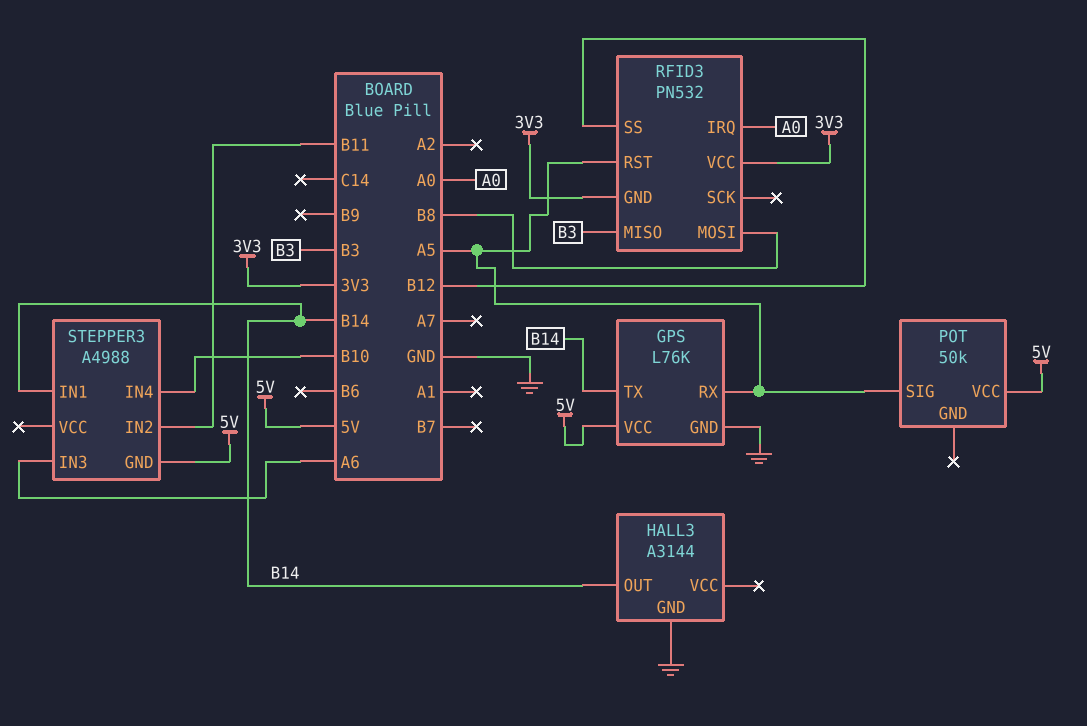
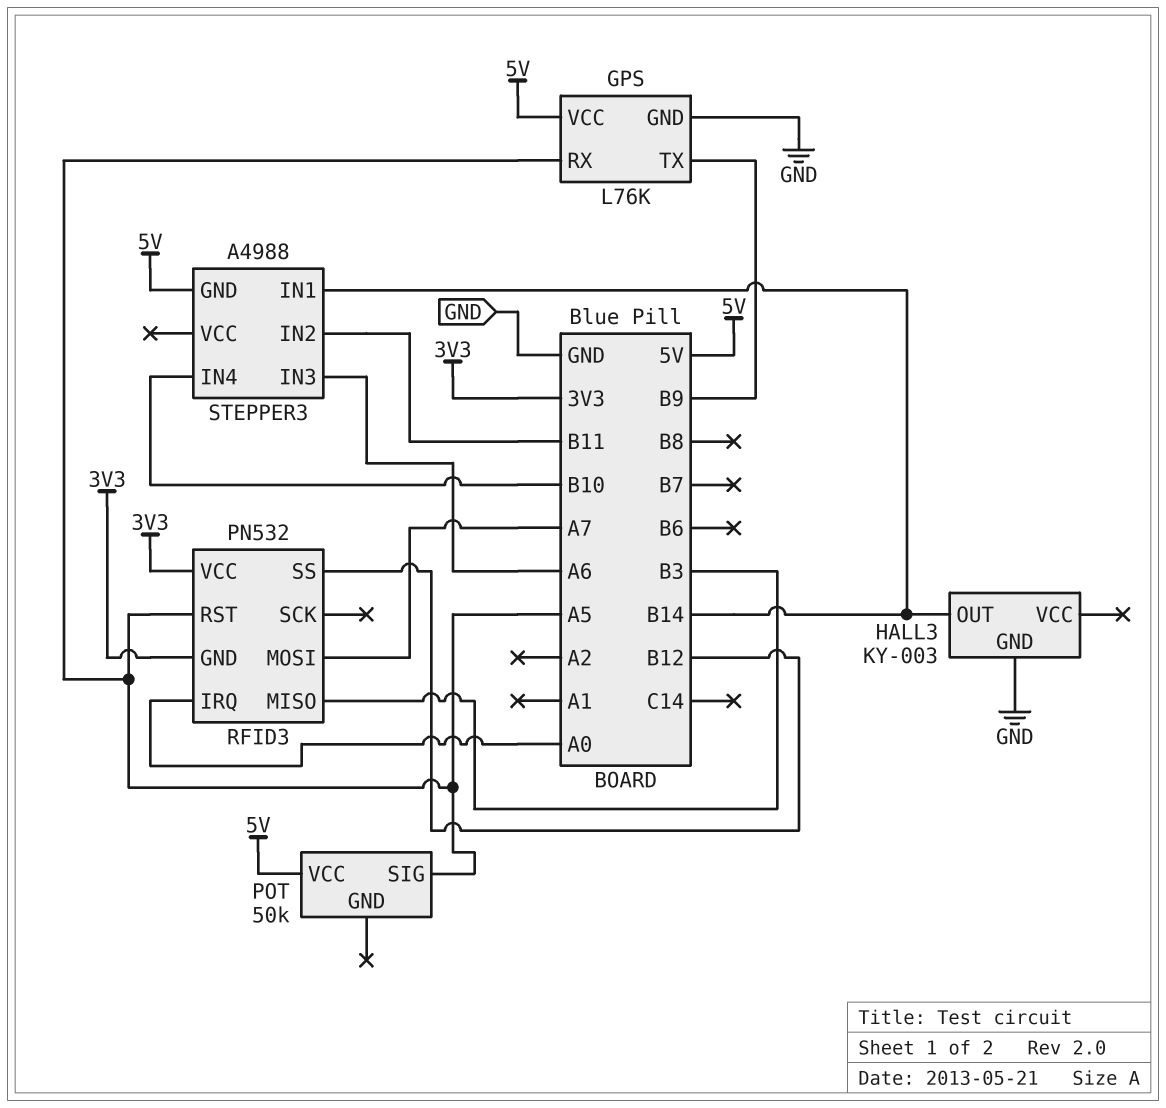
GPS pin TX: B14 -> B9
HALL3: A3144 -> KY-003
RFID3 pin MOSI: B8 -> A7

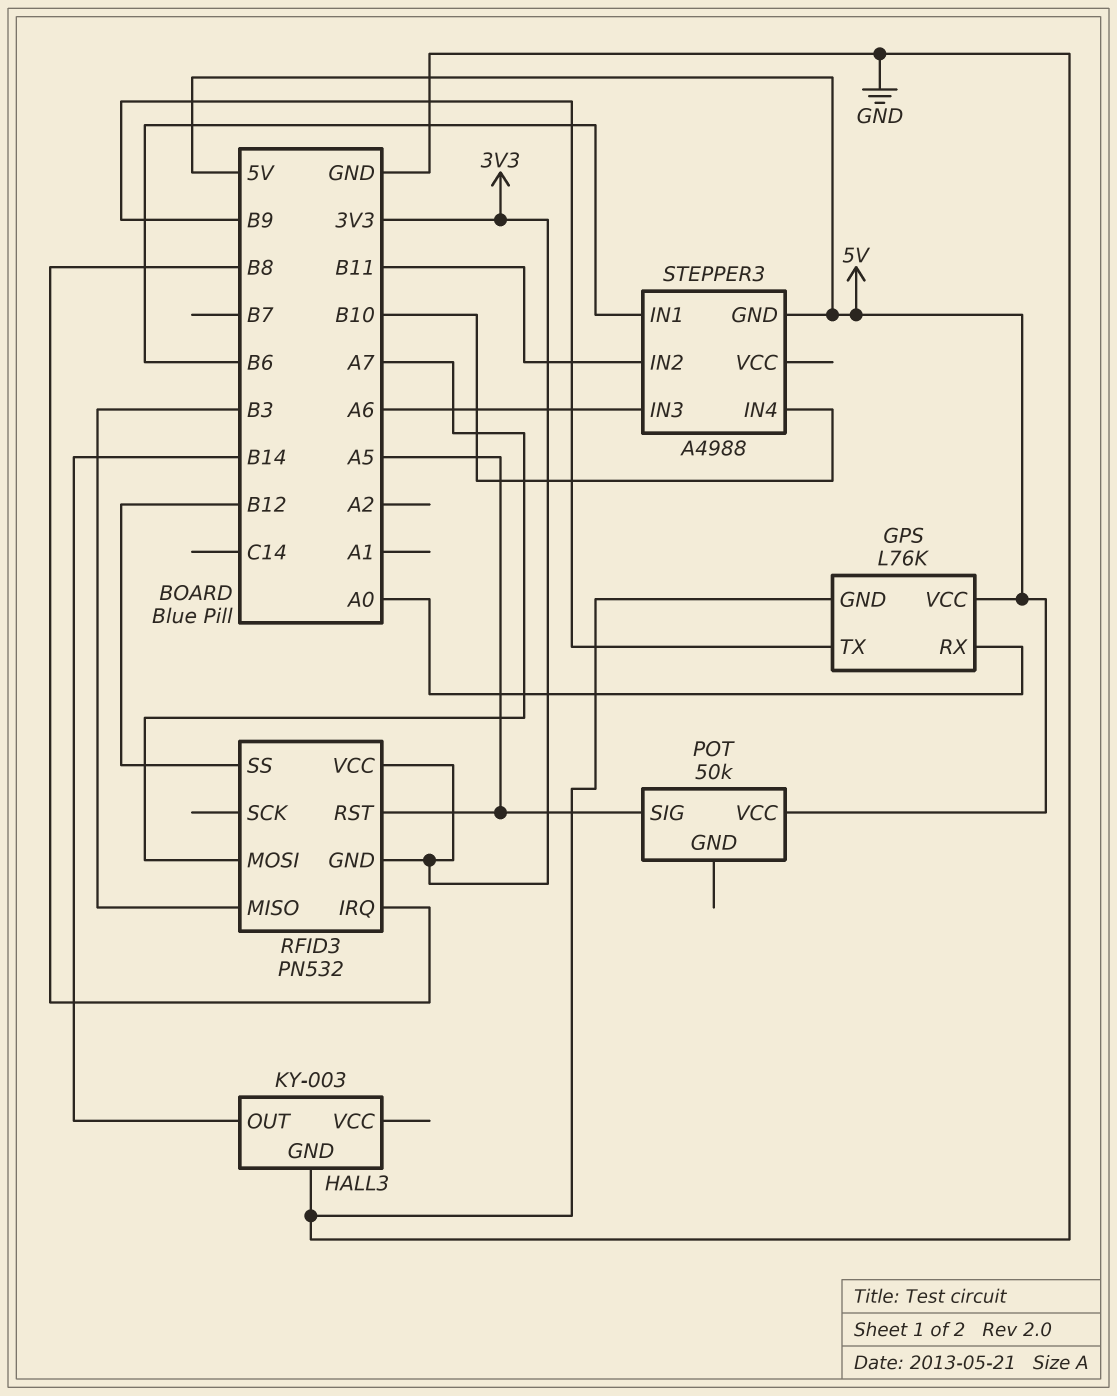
GPS pin RX: A5 -> A0
RFID3 pin IRQ: A0 -> B8
STEPPER3 pin IN1: B14 -> B6

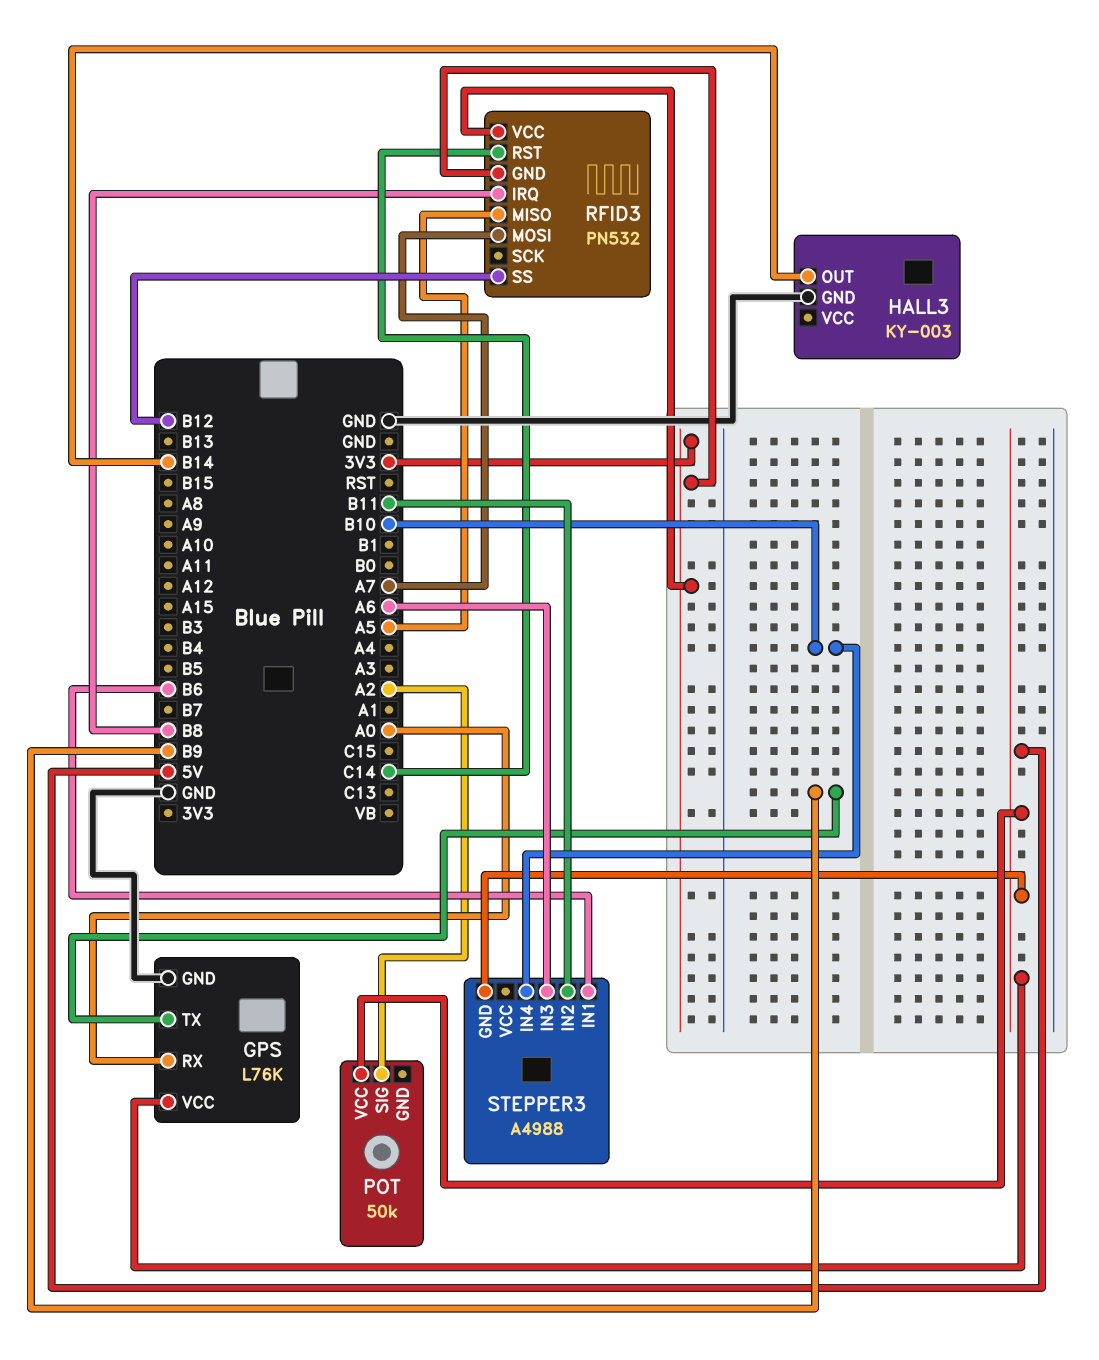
POT pin SIG: A5 -> A2
RFID3 pin MISO: B3 -> A5
RFID3 pin RST: A5 -> C14

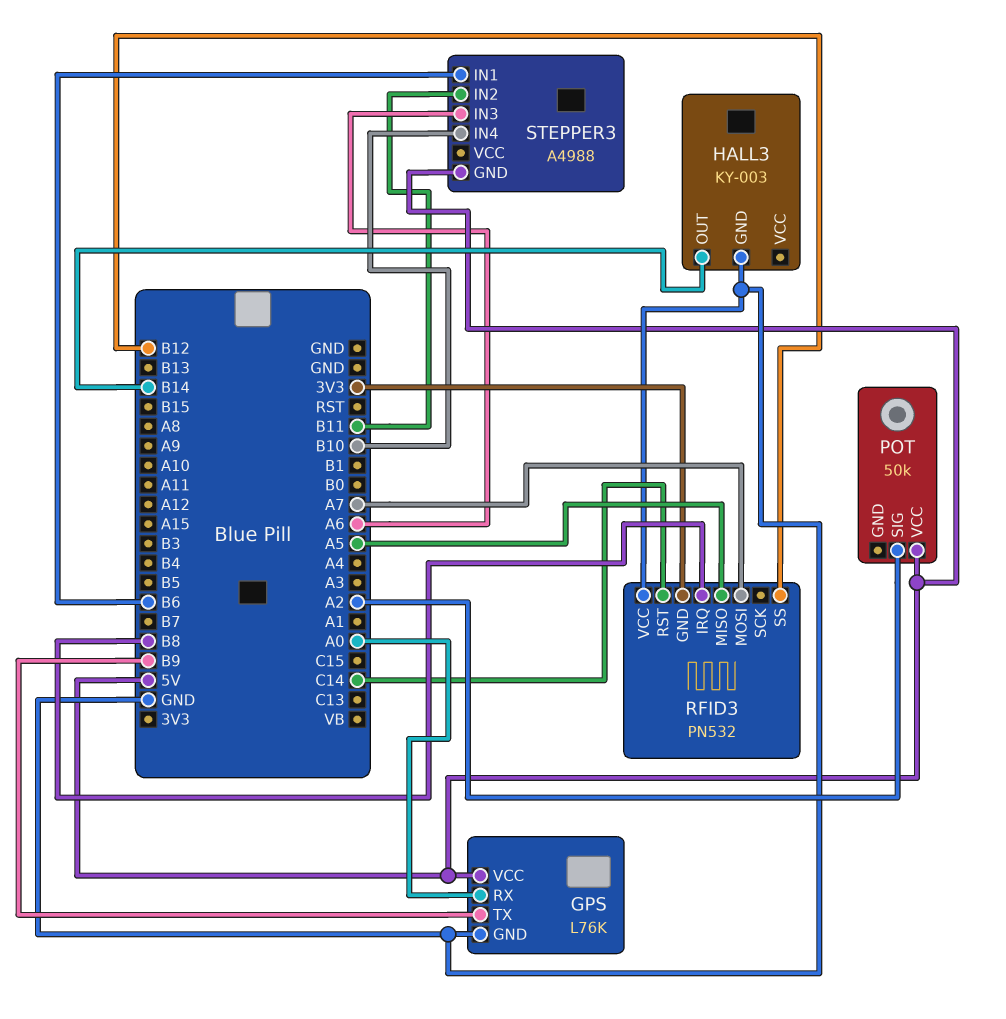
RFID3 pin VCC: 3V3 -> GND

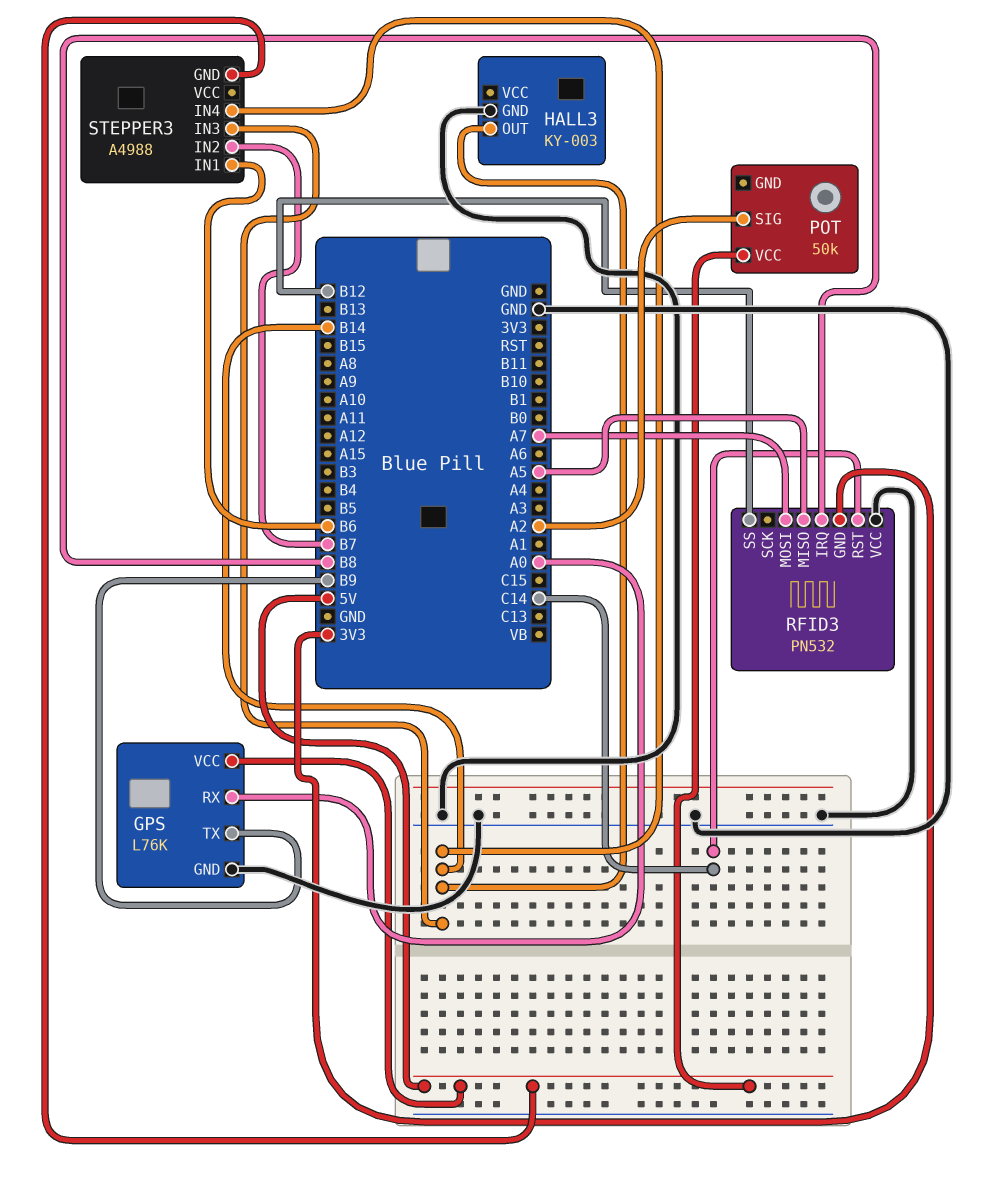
STEPPER3 pin IN2: B11 -> B7
STEPPER3 pin IN3: A6 -> B14
STEPPER3 pin IN4: B10 -> B14

